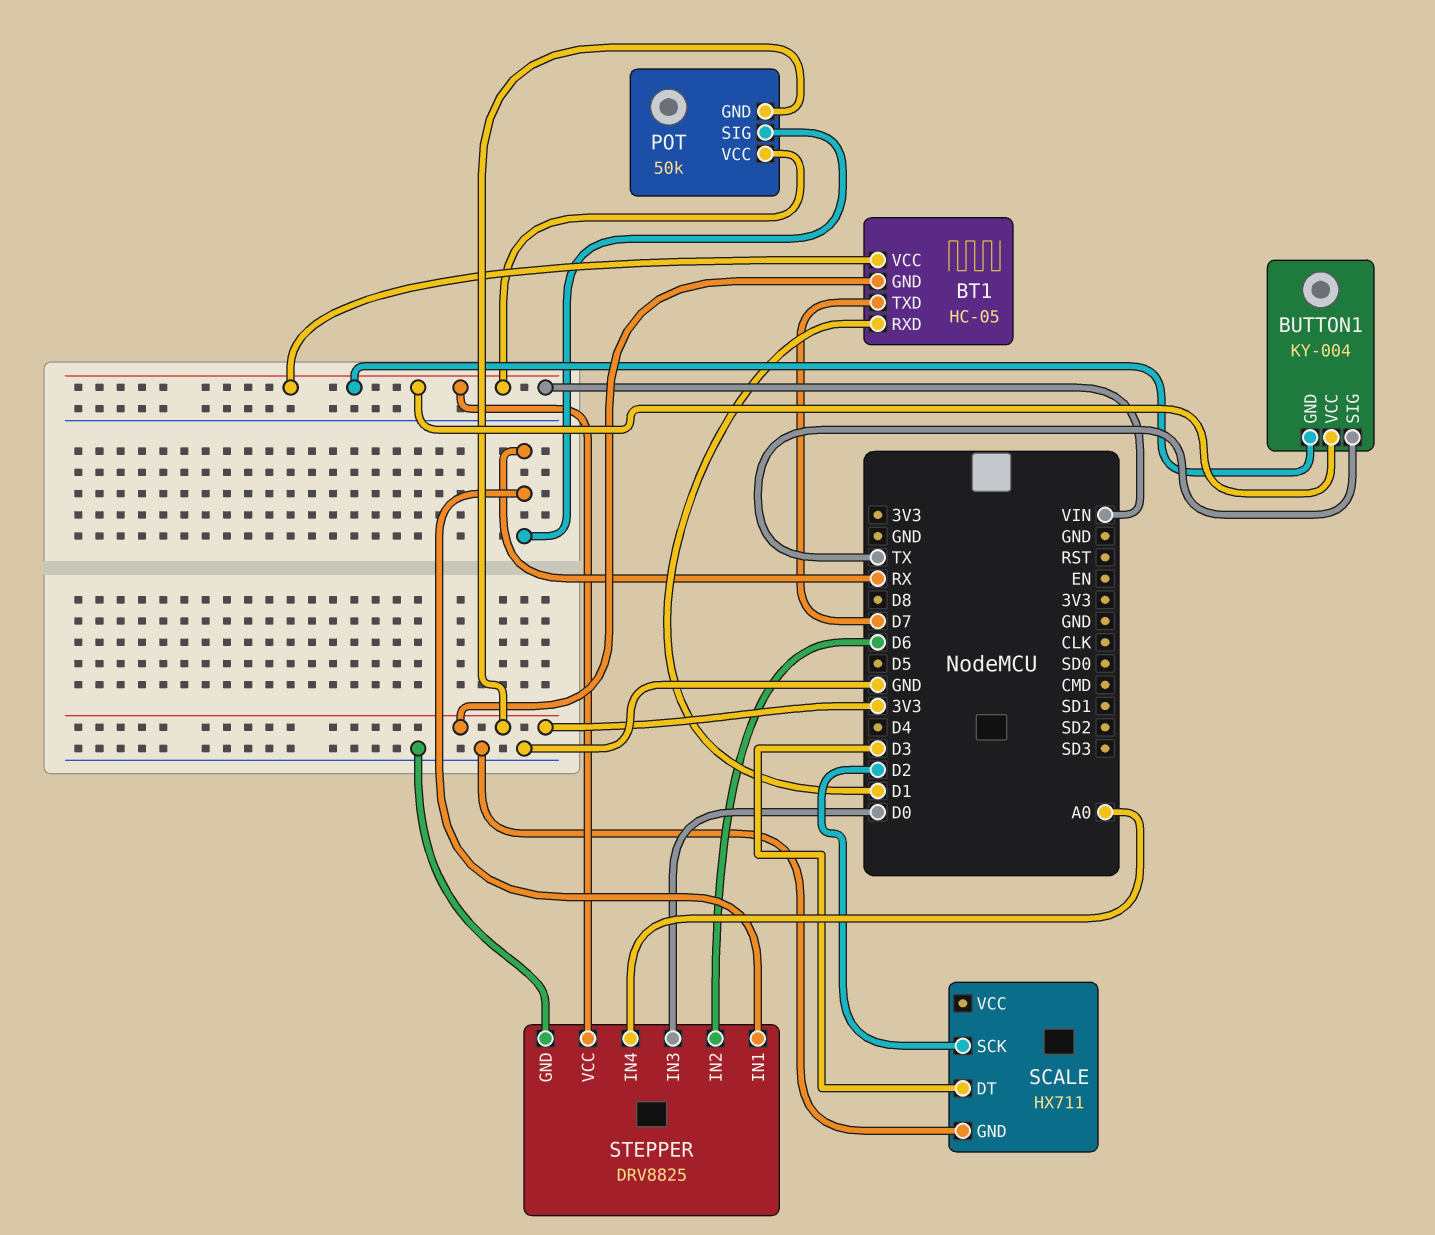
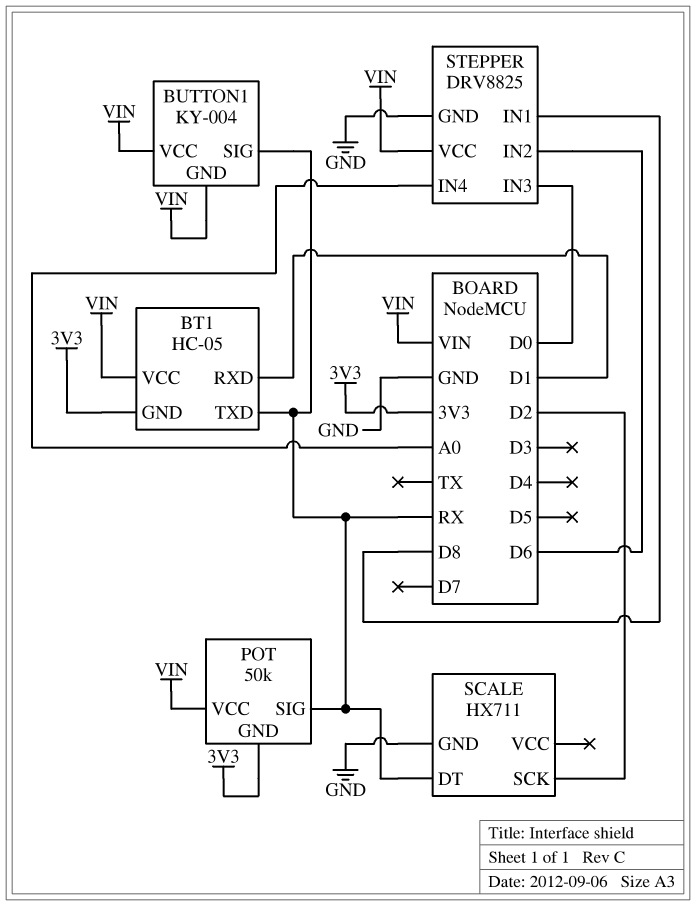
BT1 pin TXD: D7 -> RX
BUTTON1 pin SIG: TX -> RX
SCALE pin DT: D3 -> RX
STEPPER pin IN1: RX -> D8

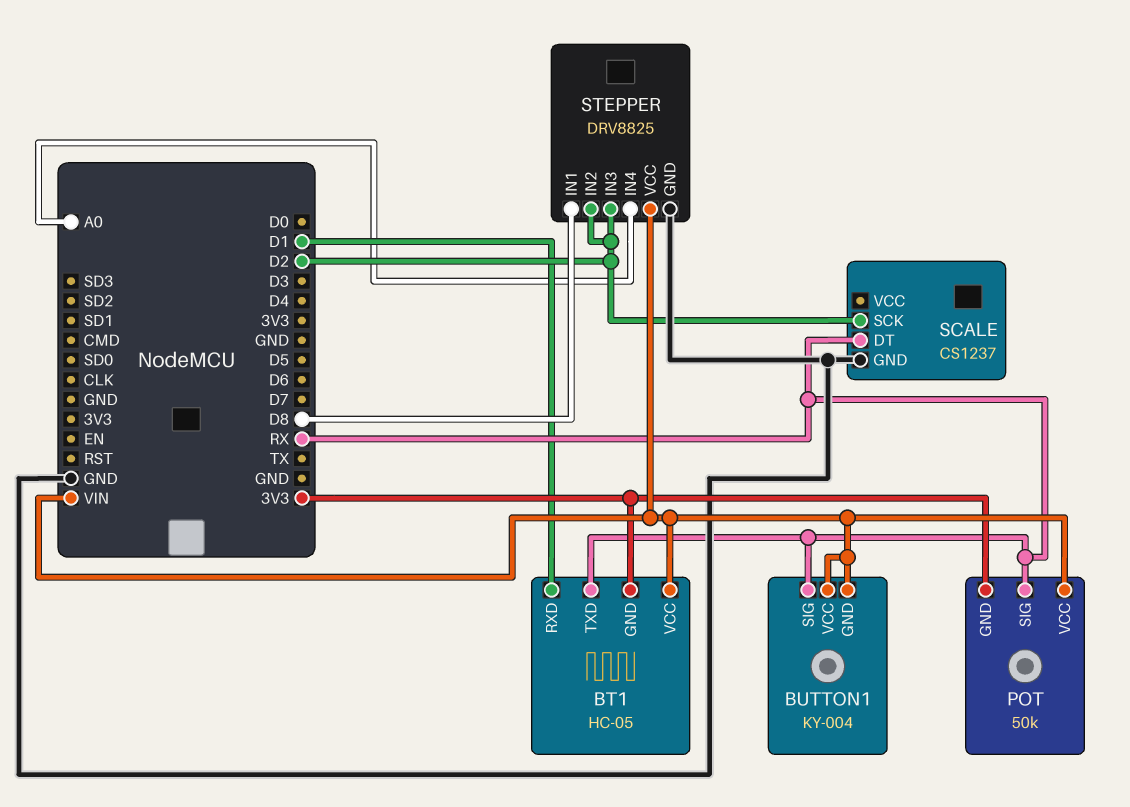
SCALE: HX711 -> CS1237
STEPPER pin IN2: D6 -> D2
STEPPER pin IN3: D0 -> D2

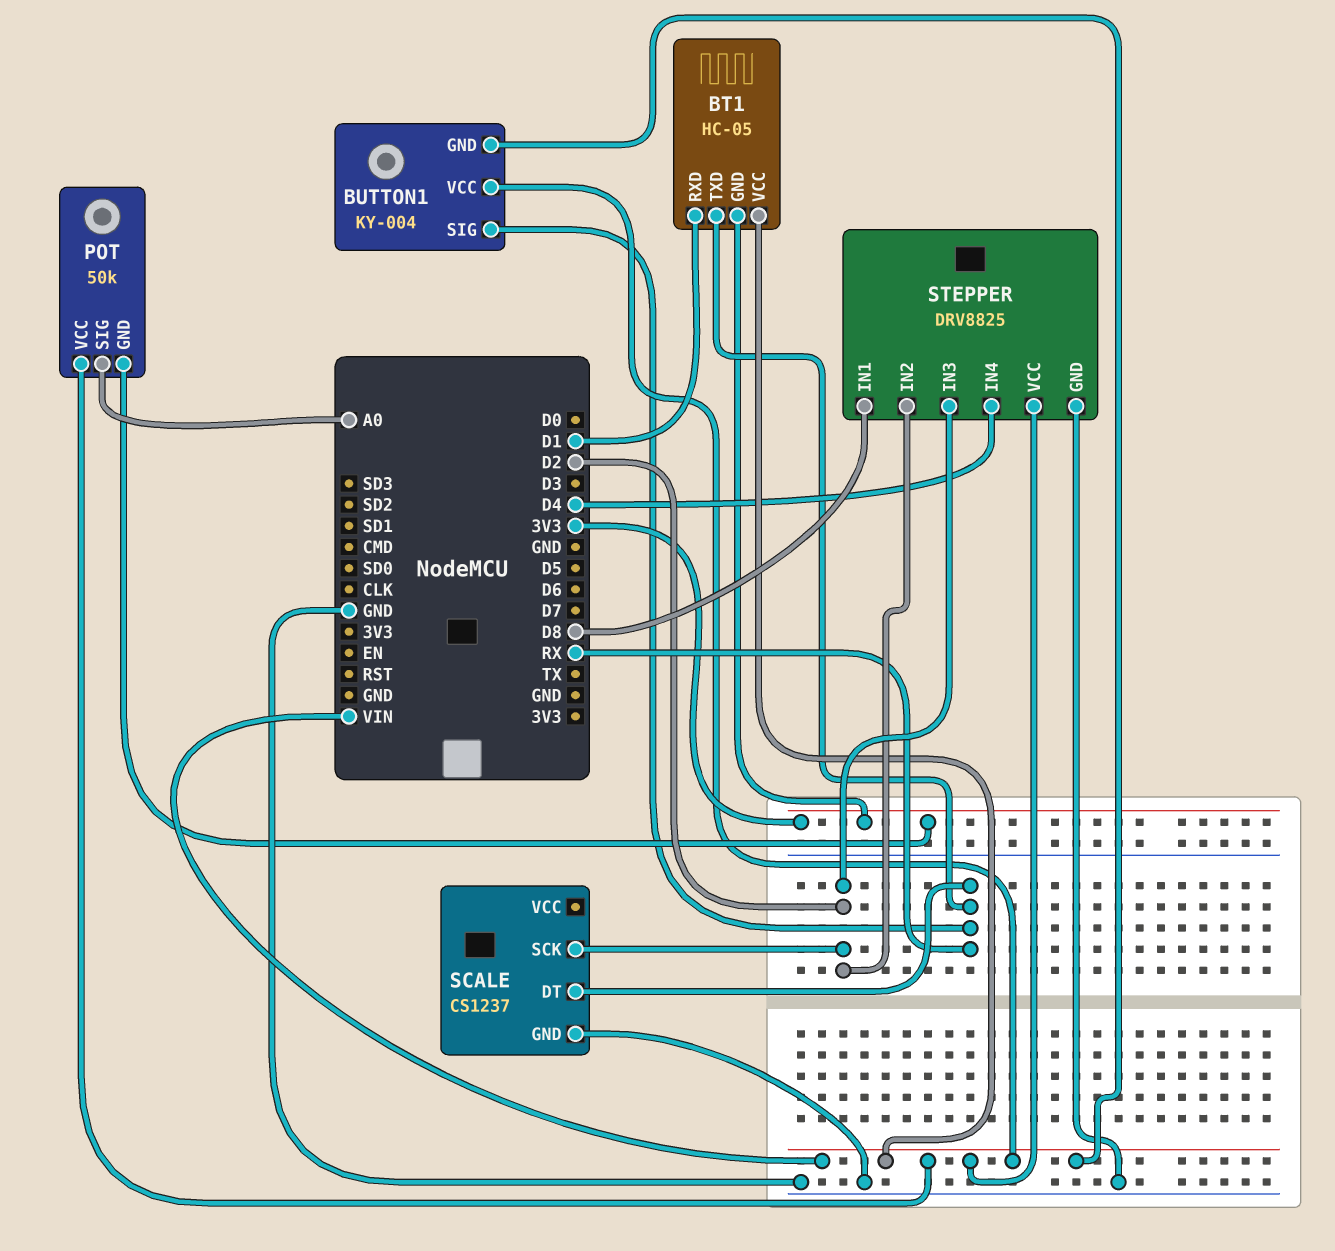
POT pin SIG: RX -> A0
STEPPER pin IN4: A0 -> D4

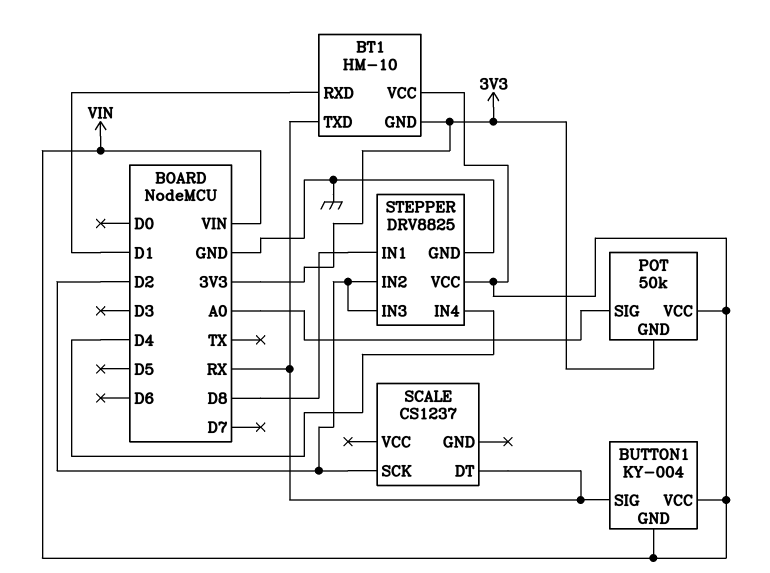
BT1: HC-05 -> HM-10
SCALE pin GND: GND -> none

